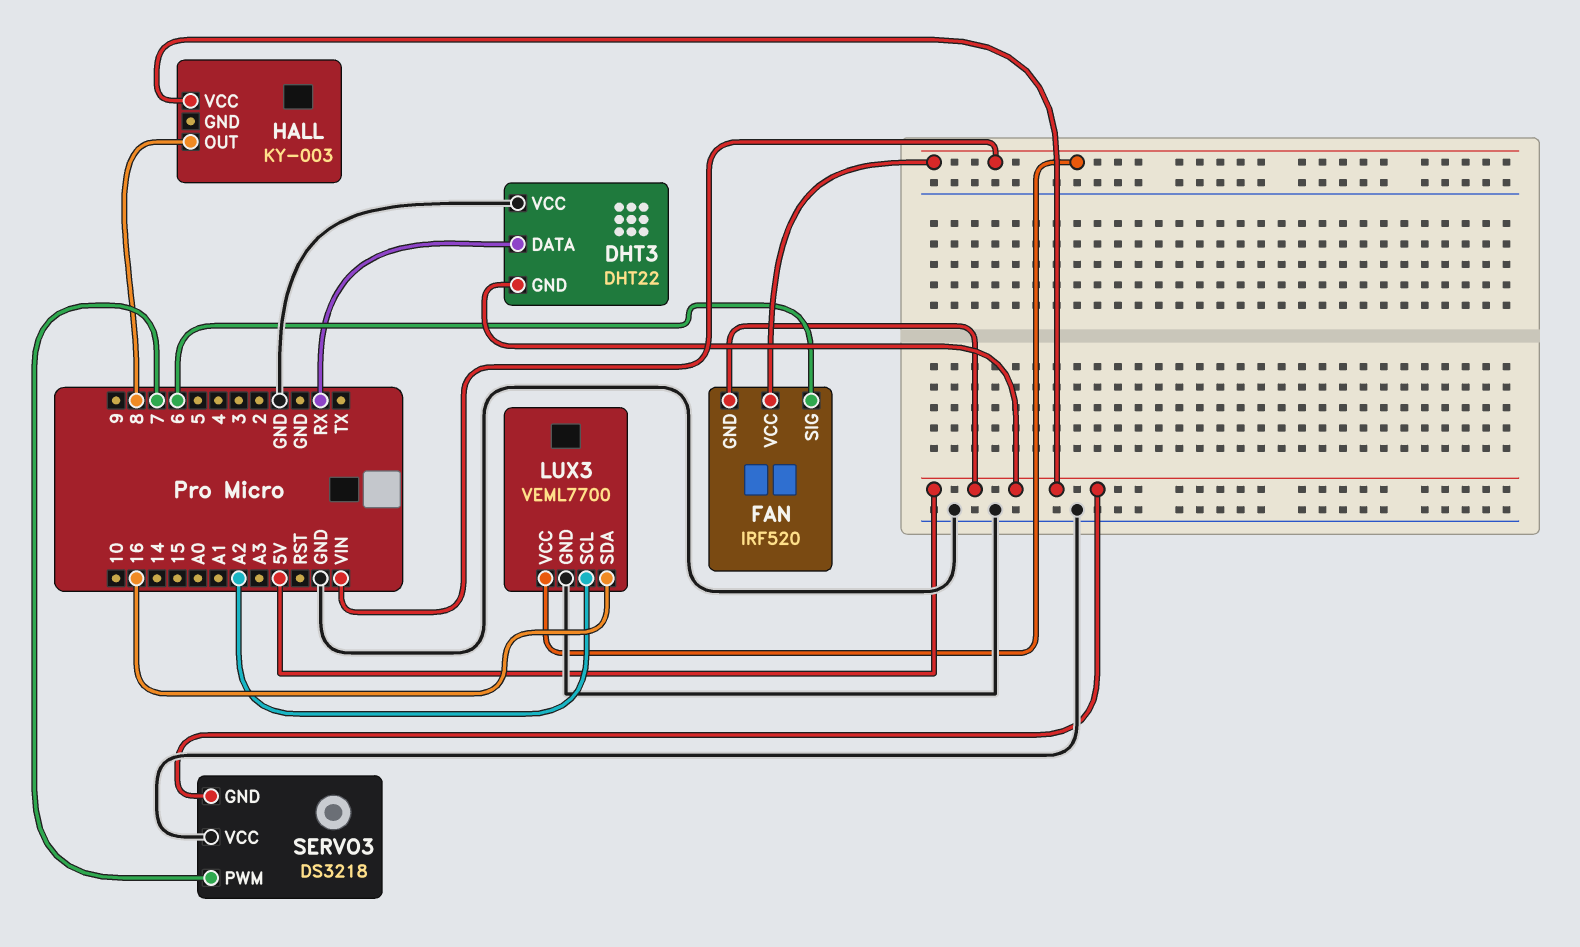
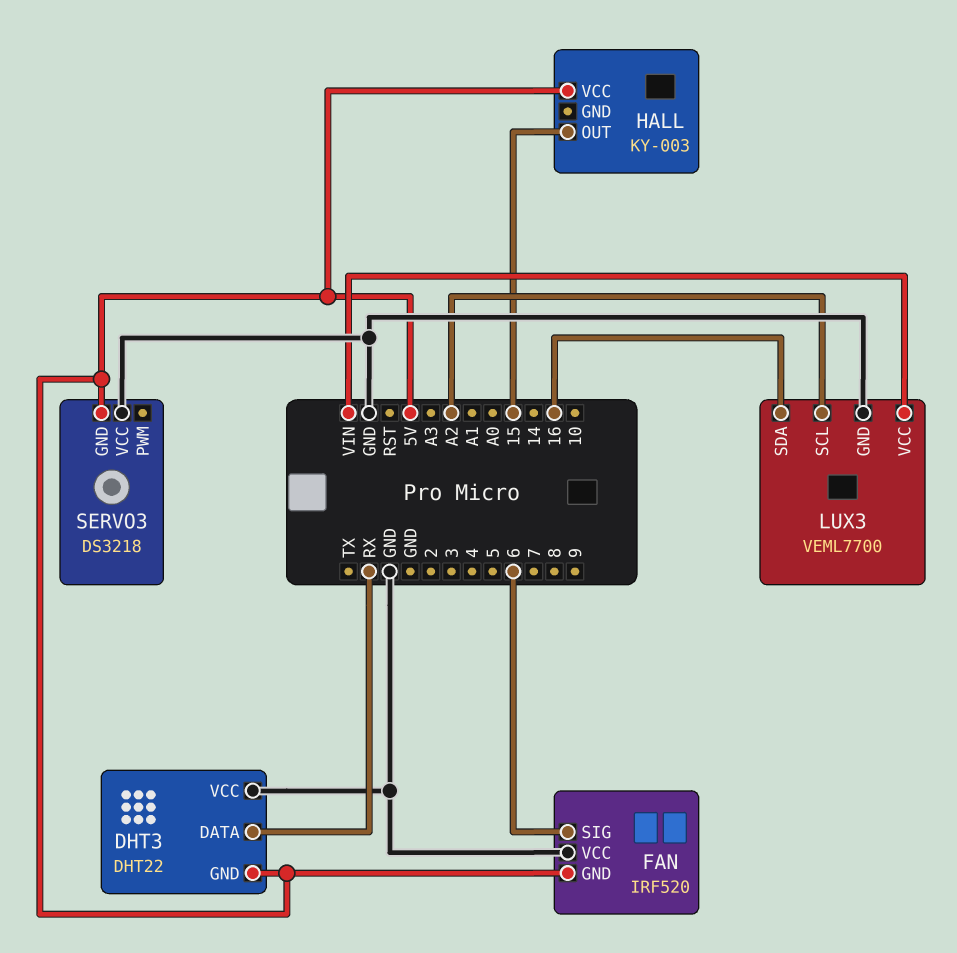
FAN pin VCC: VIN -> GND
HALL pin OUT: 8 -> 15
SERVO3 pin PWM: 7 -> none

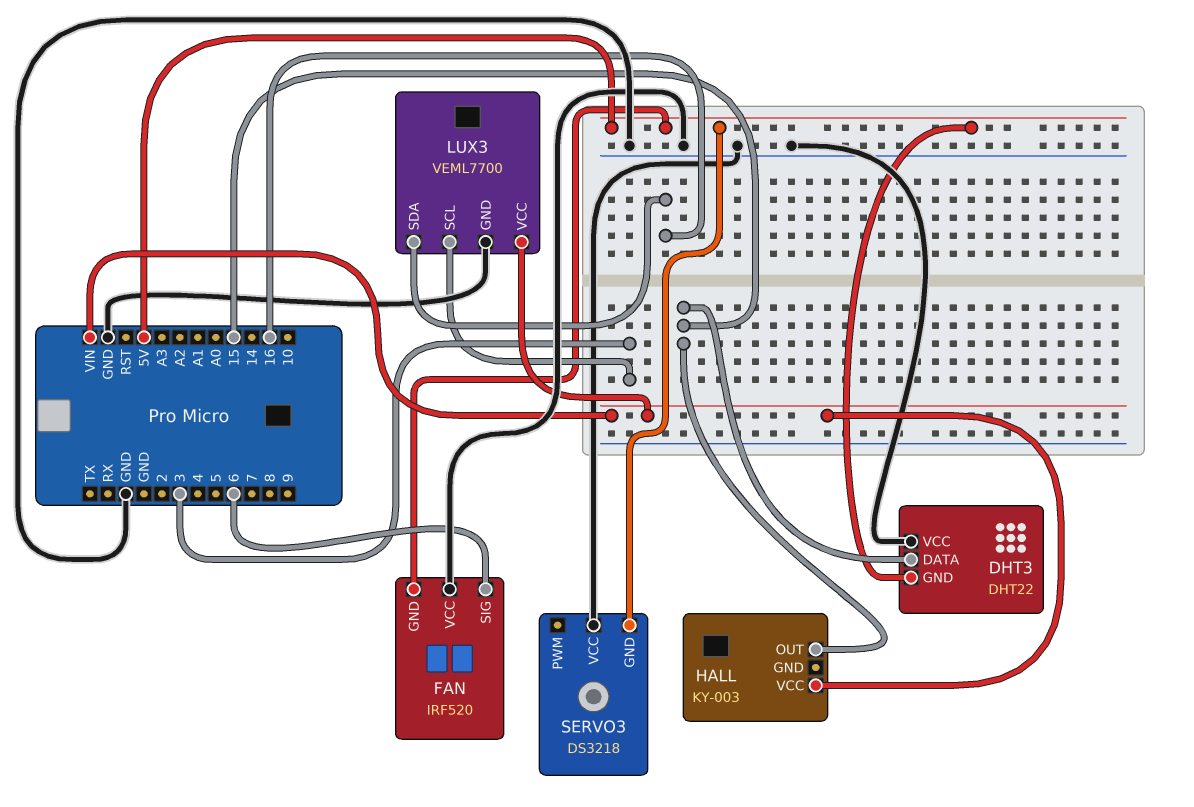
DHT3 pin DATA: RX -> 15
HALL pin VCC: 5V -> VIN
LUX3 pin SCL: A2 -> 3

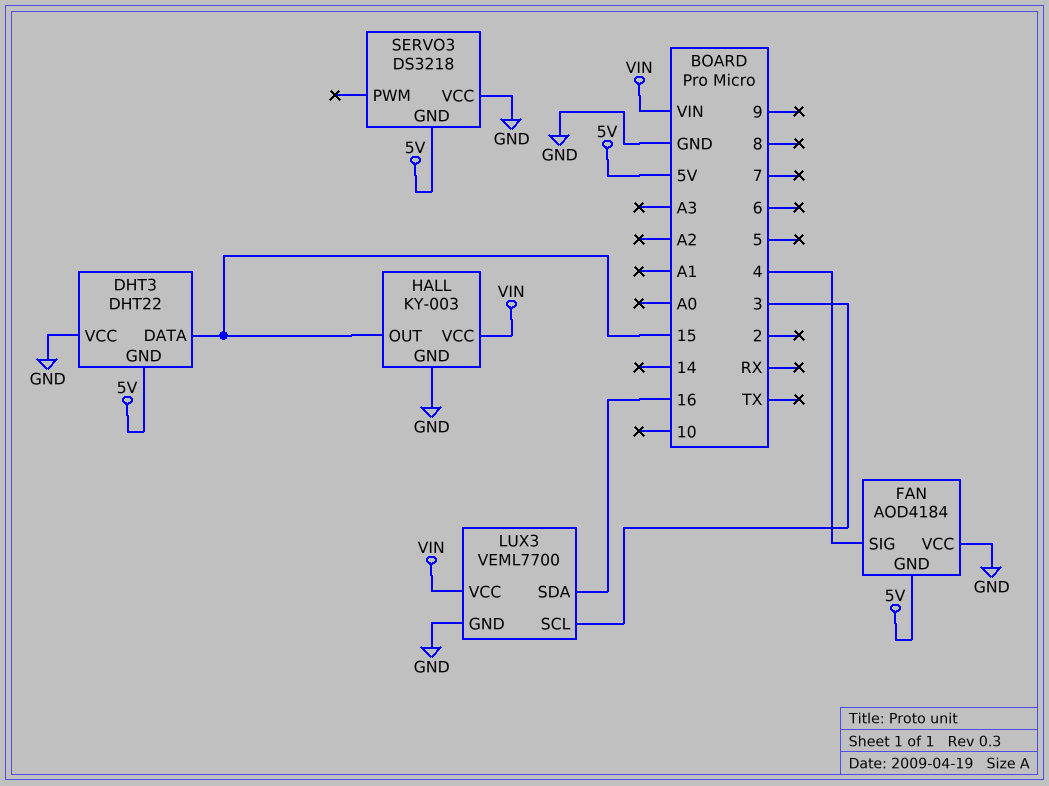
FAN: IRF520 -> AOD4184
FAN pin SIG: 6 -> 4
HALL pin GND: none -> GND

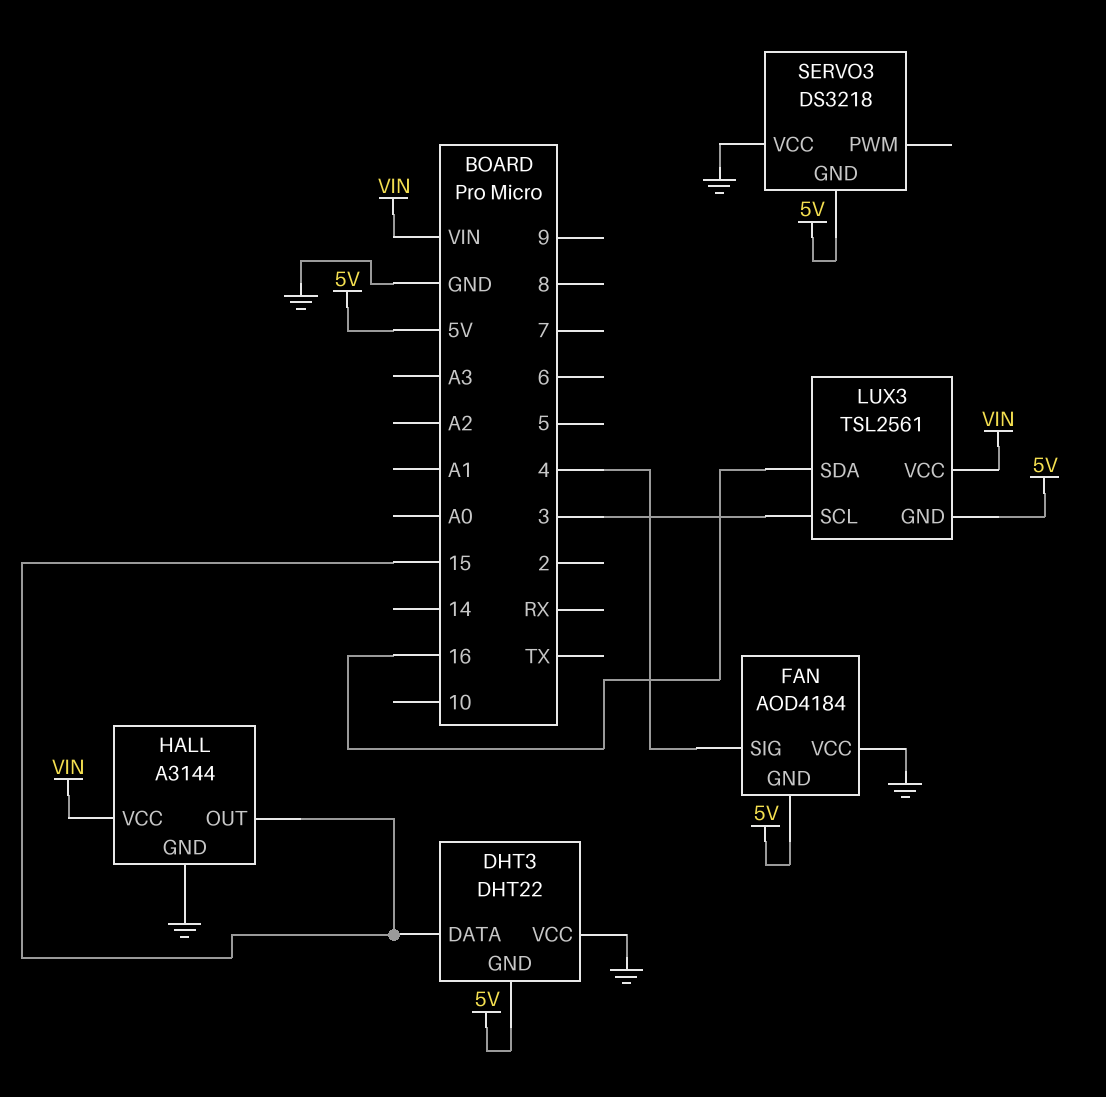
HALL: KY-003 -> A3144
LUX3: VEML7700 -> TSL2561
LUX3 pin GND: GND -> 5V

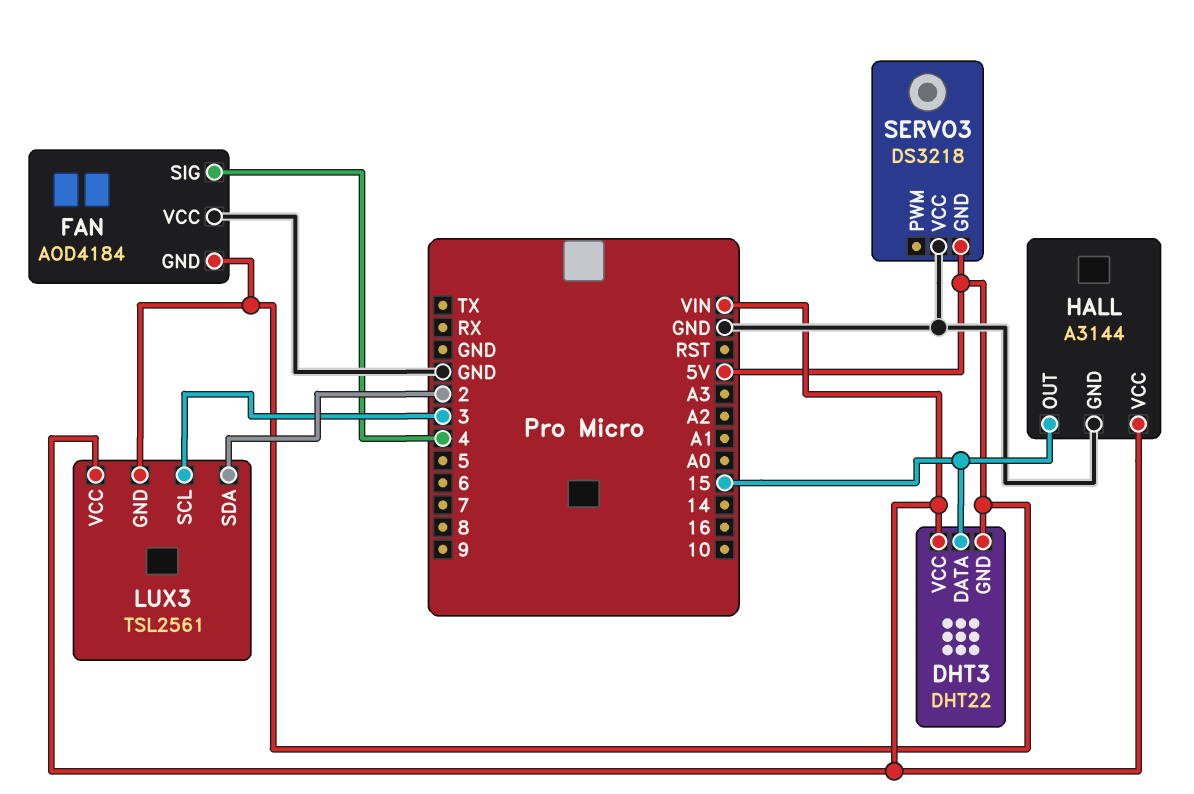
DHT3 pin VCC: GND -> VIN
LUX3 pin SDA: 16 -> 2

